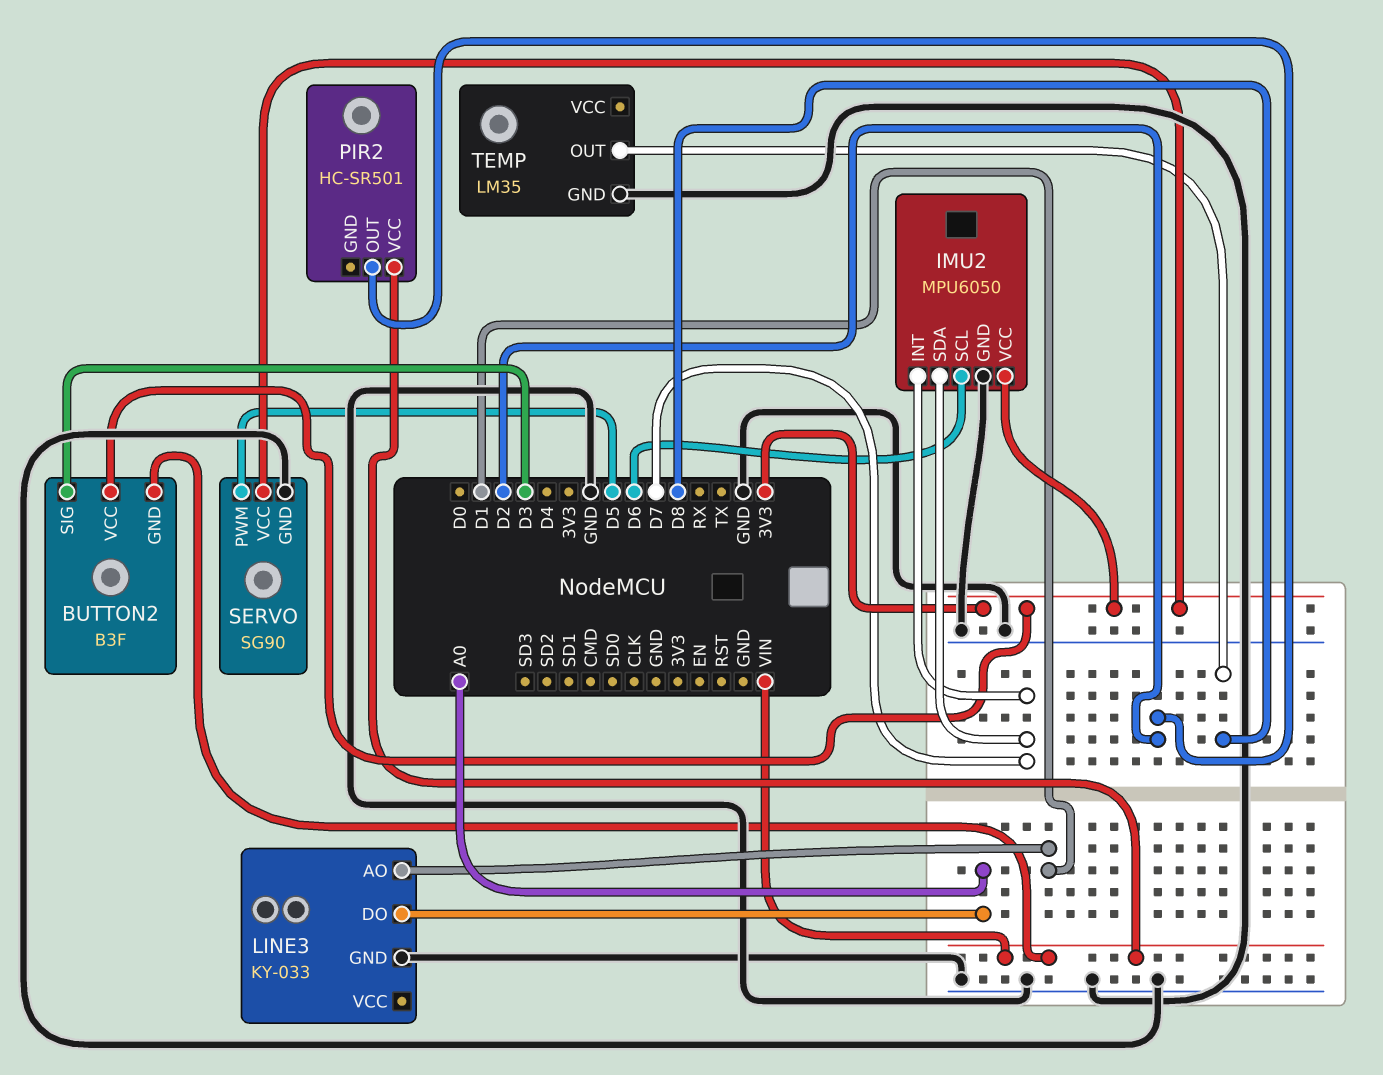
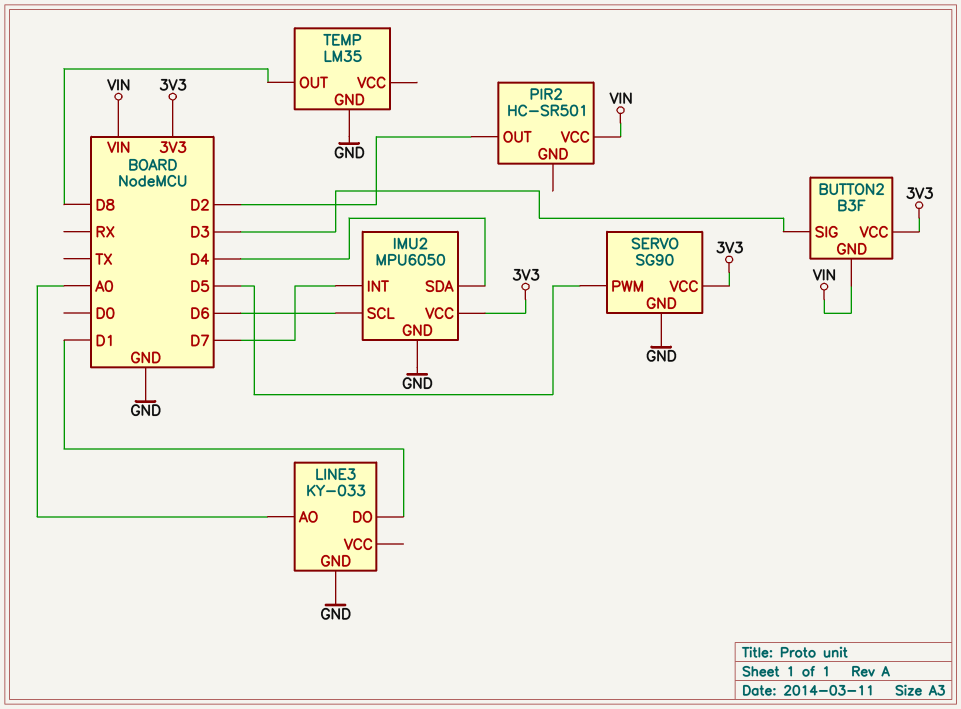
IMU2 pin SDA: D7 -> D4
LINE3 pin AO: D1 -> A0
LINE3 pin DO: A0 -> D1

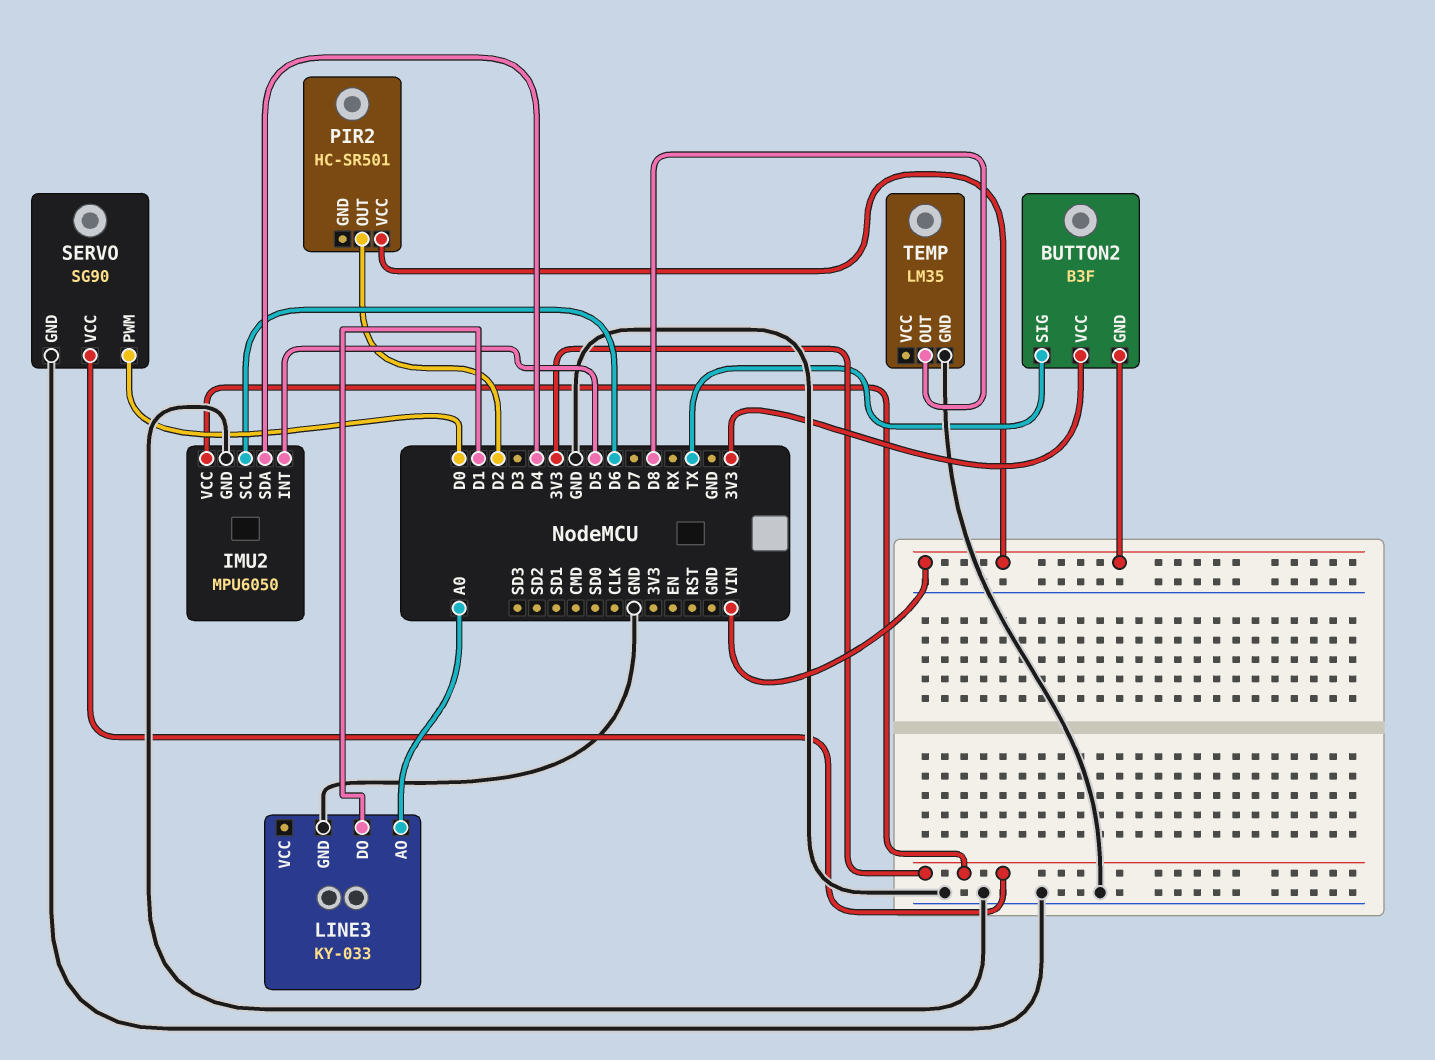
BUTTON2 pin SIG: D3 -> TX
IMU2 pin INT: D7 -> D5
SERVO pin PWM: D5 -> D0

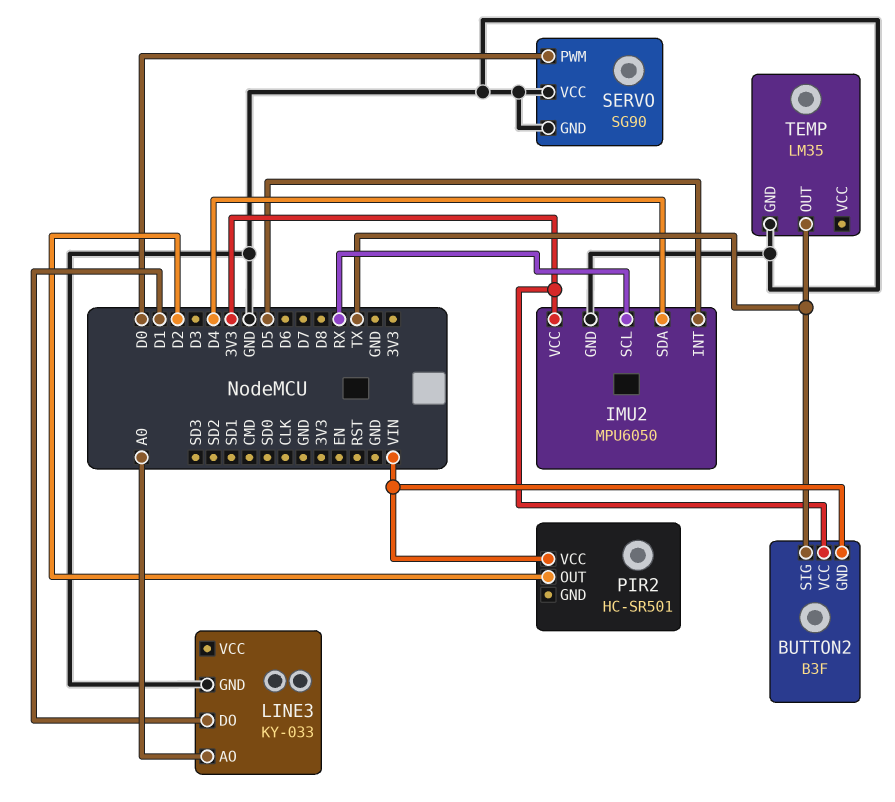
IMU2 pin SCL: D6 -> RX
SERVO pin VCC: 3V3 -> GND
TEMP pin OUT: D8 -> TX

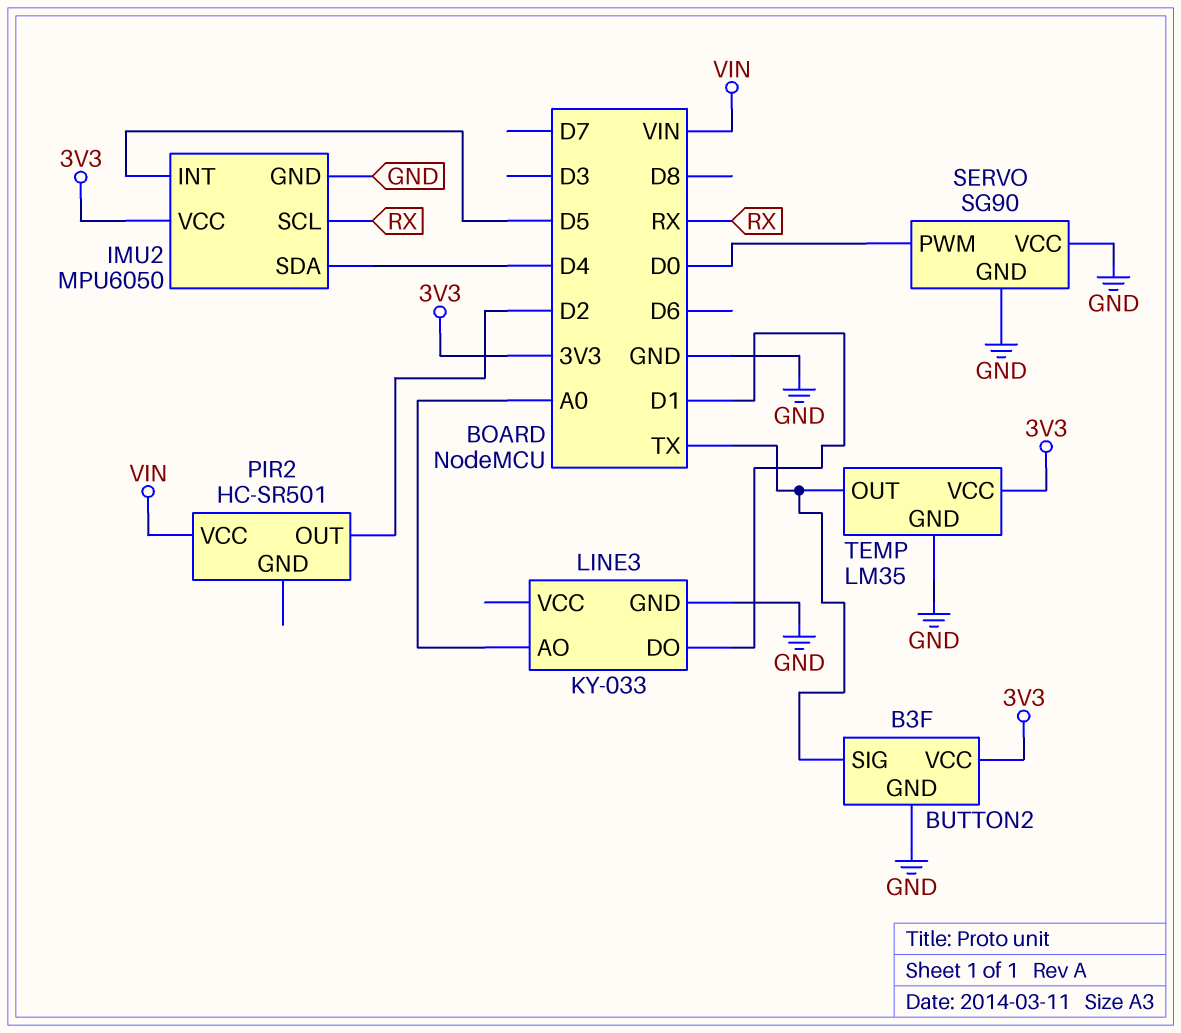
BUTTON2 pin GND: VIN -> GND
TEMP pin VCC: none -> 3V3

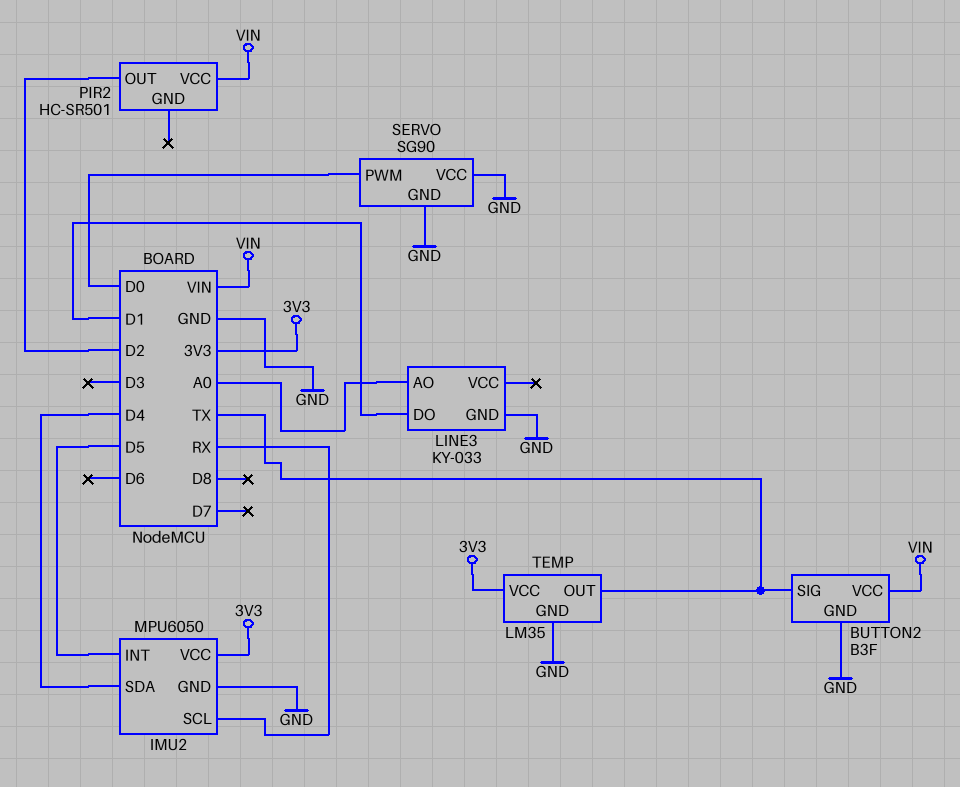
BUTTON2 pin VCC: 3V3 -> VIN

